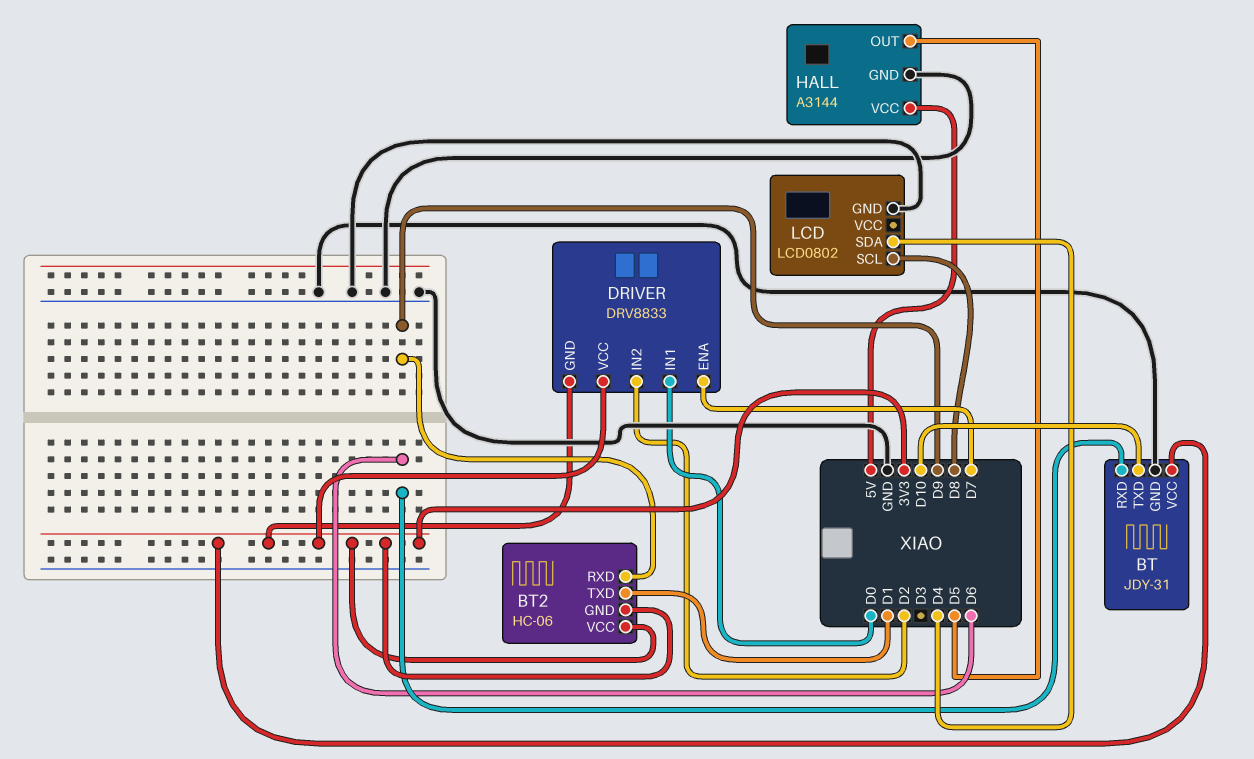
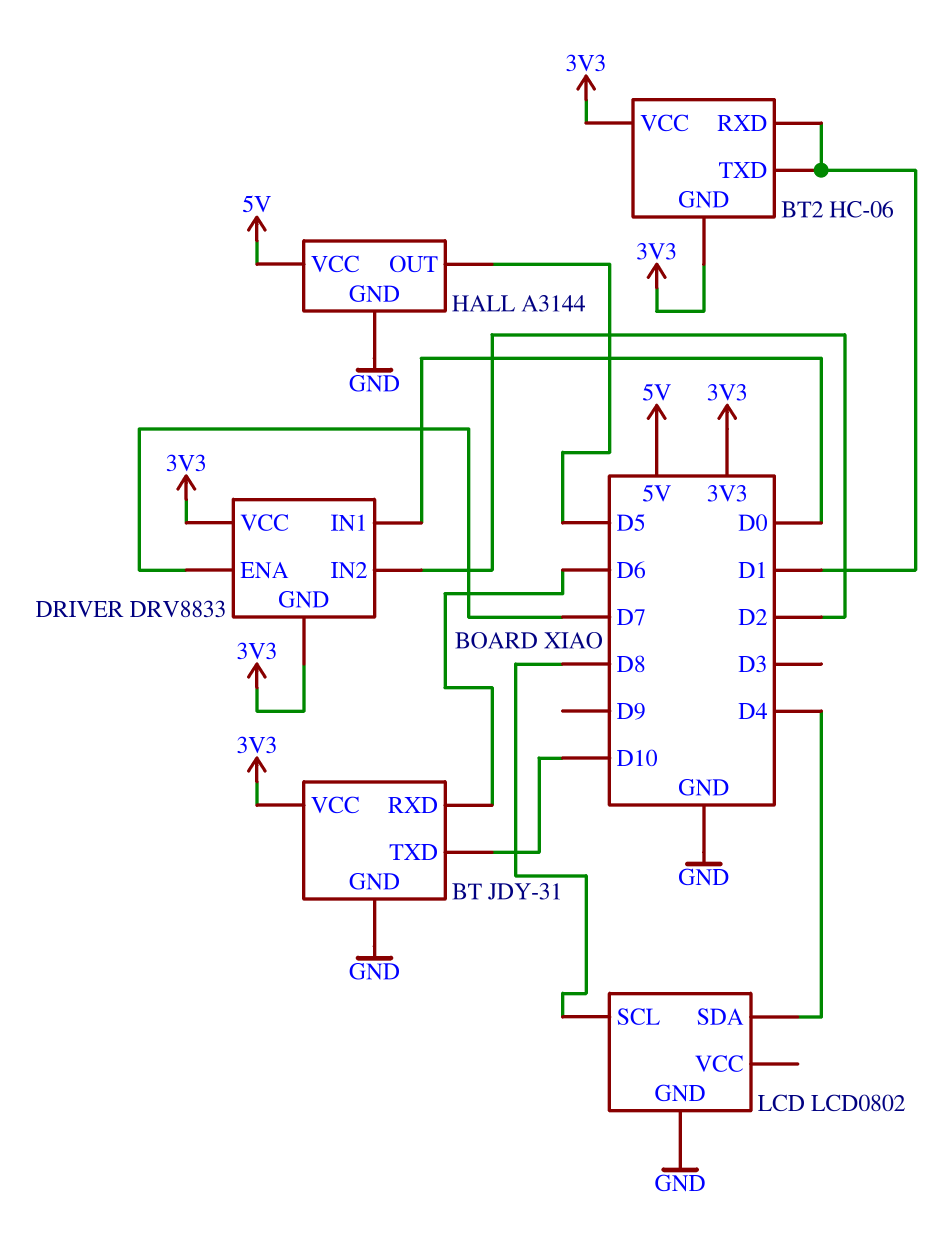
BT2 pin RXD: D9 -> D1

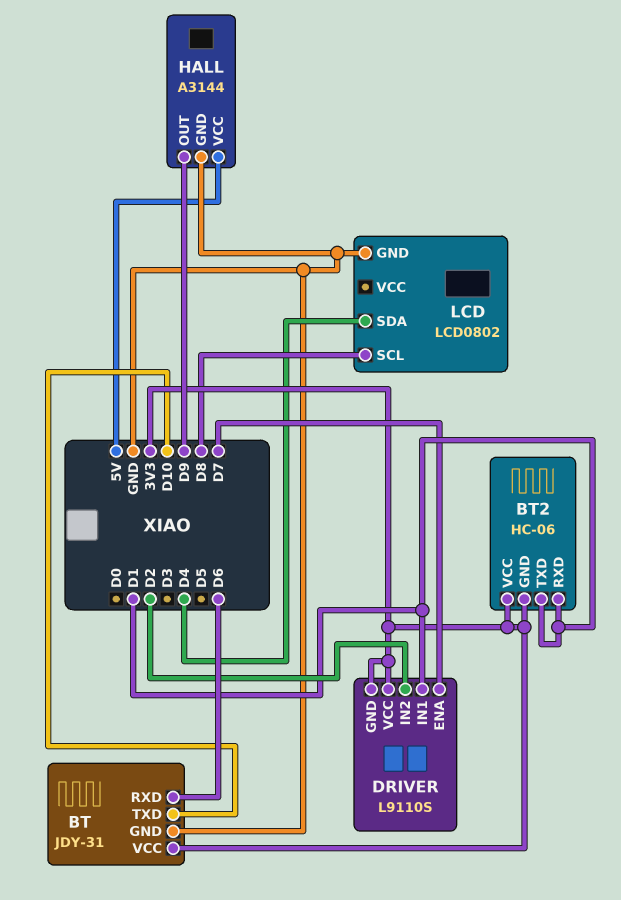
DRIVER: DRV8833 -> L9110S
DRIVER pin IN1: D0 -> D1
HALL pin OUT: D5 -> D9

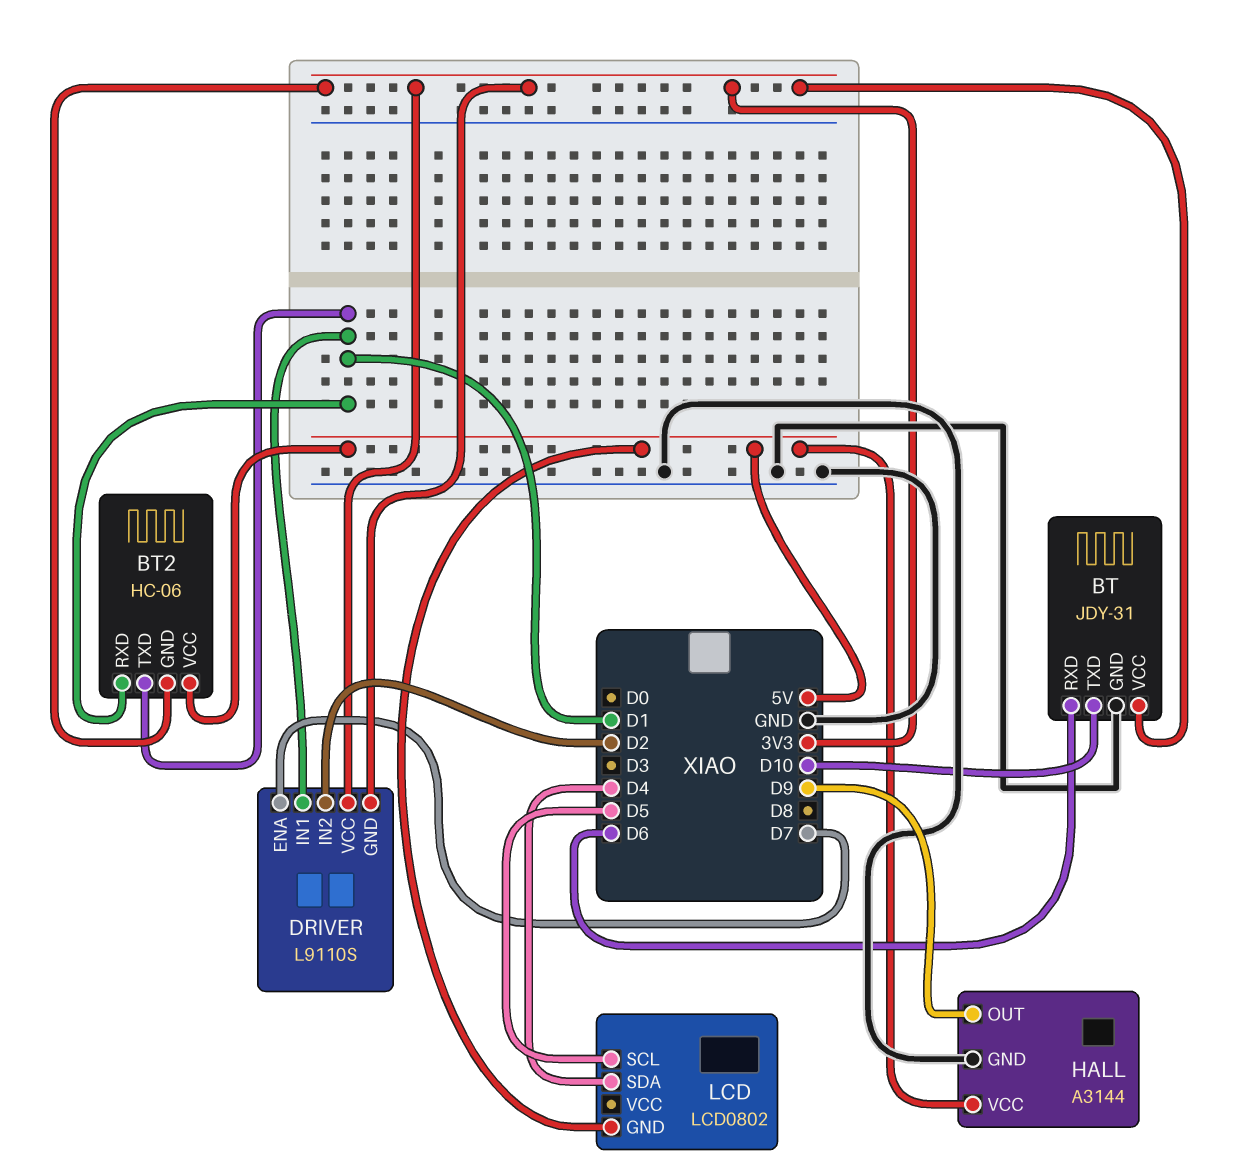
BT2 pin VCC: 3V3 -> 5V
LCD pin GND: GND -> 5V
LCD pin SCL: D8 -> D5

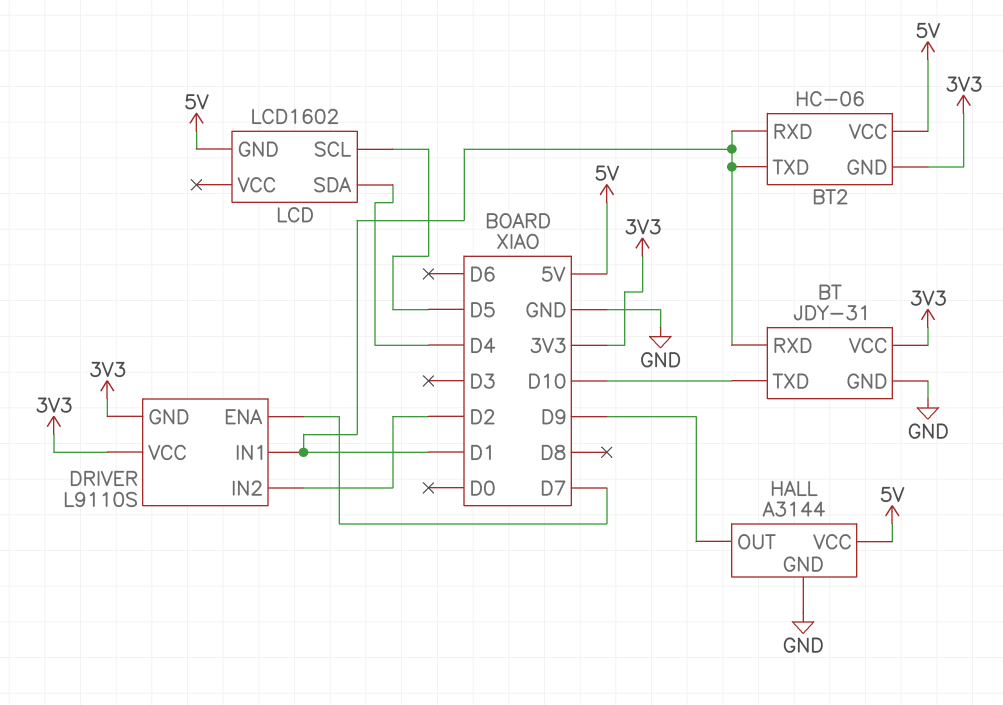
BT pin RXD: D6 -> D1
LCD: LCD0802 -> LCD1602

